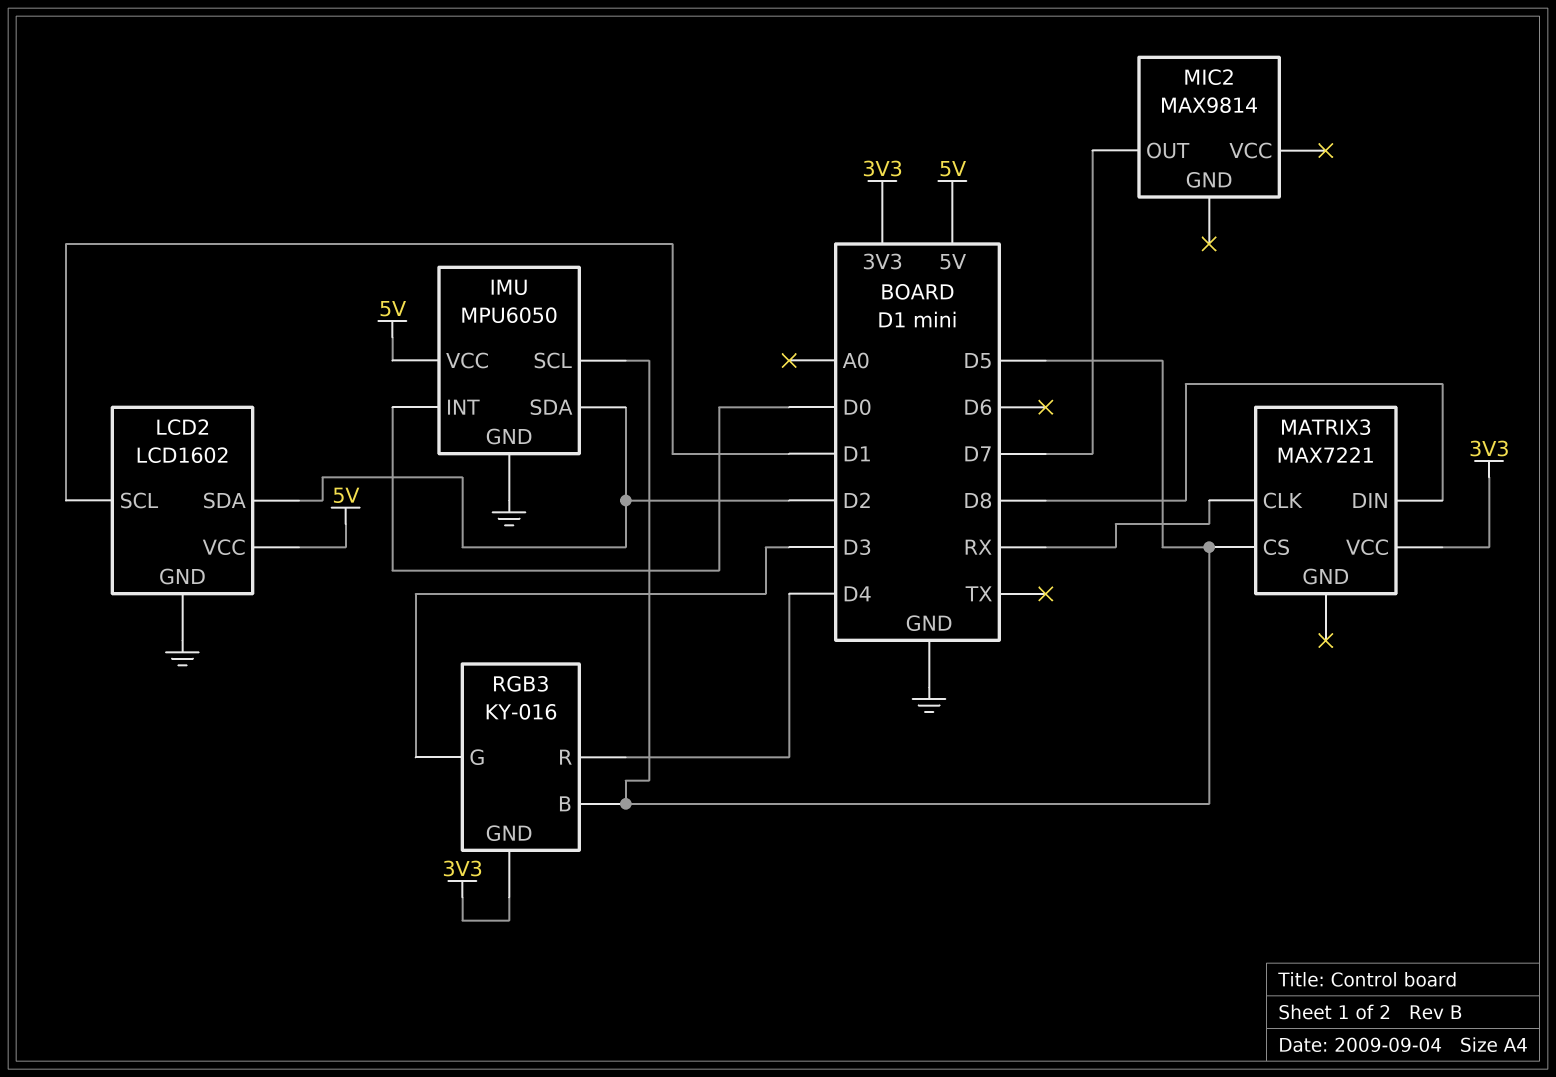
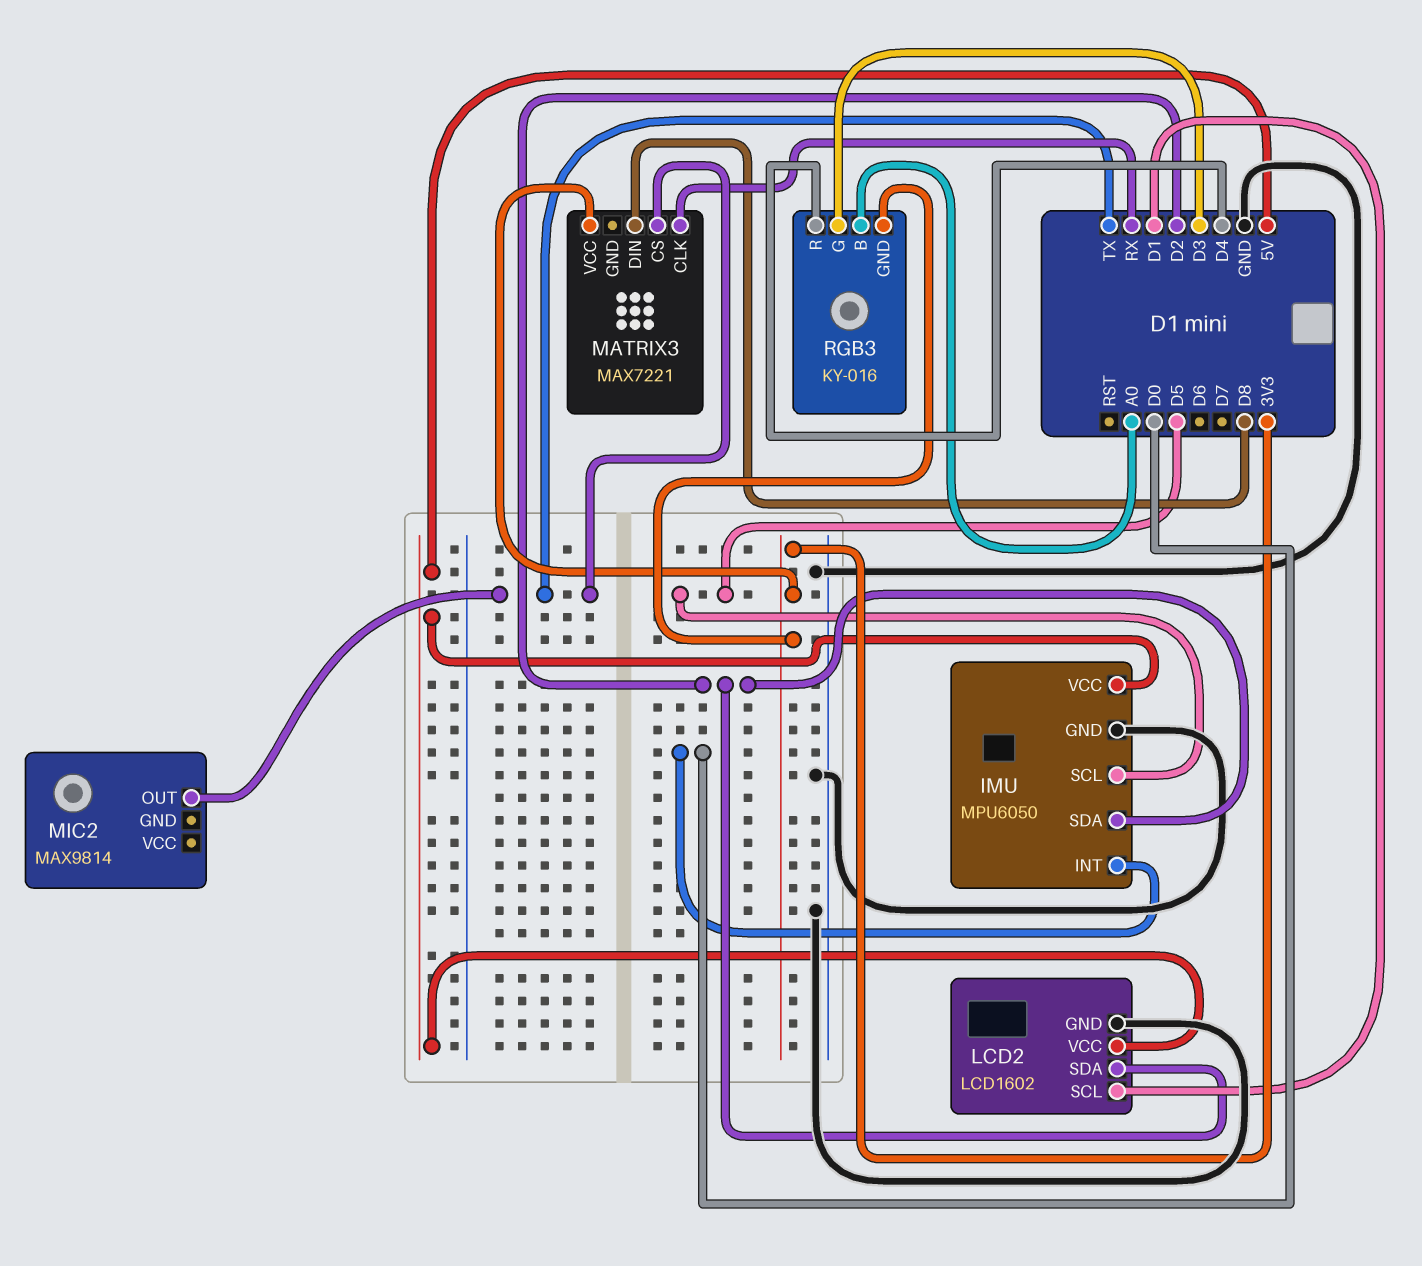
MATRIX3 pin CS: D5 -> TX
MIC2 pin OUT: D7 -> TX
RGB3 pin B: D5 -> A0

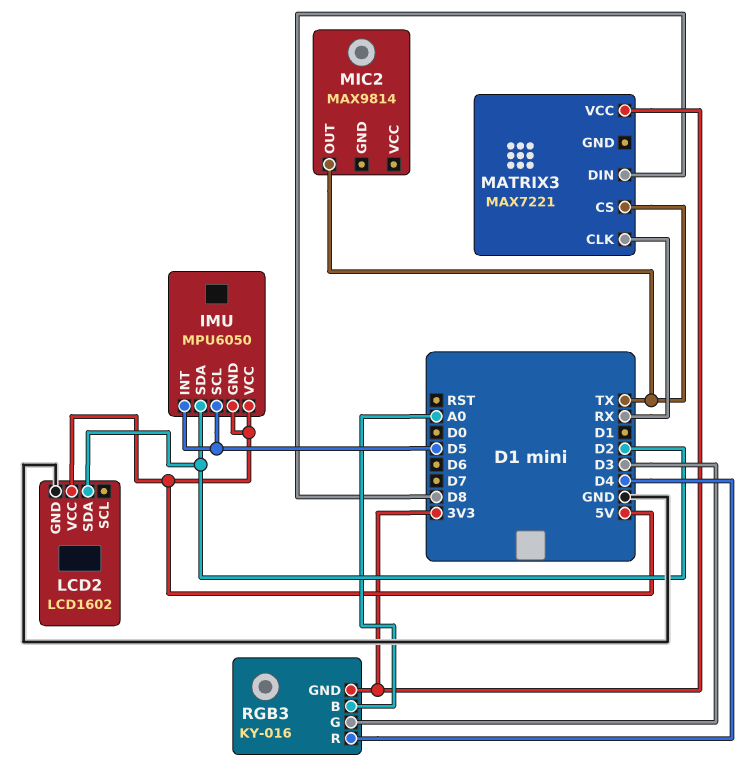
IMU pin GND: GND -> 5V
IMU pin INT: D0 -> D5
LCD2 pin SCL: D1 -> none

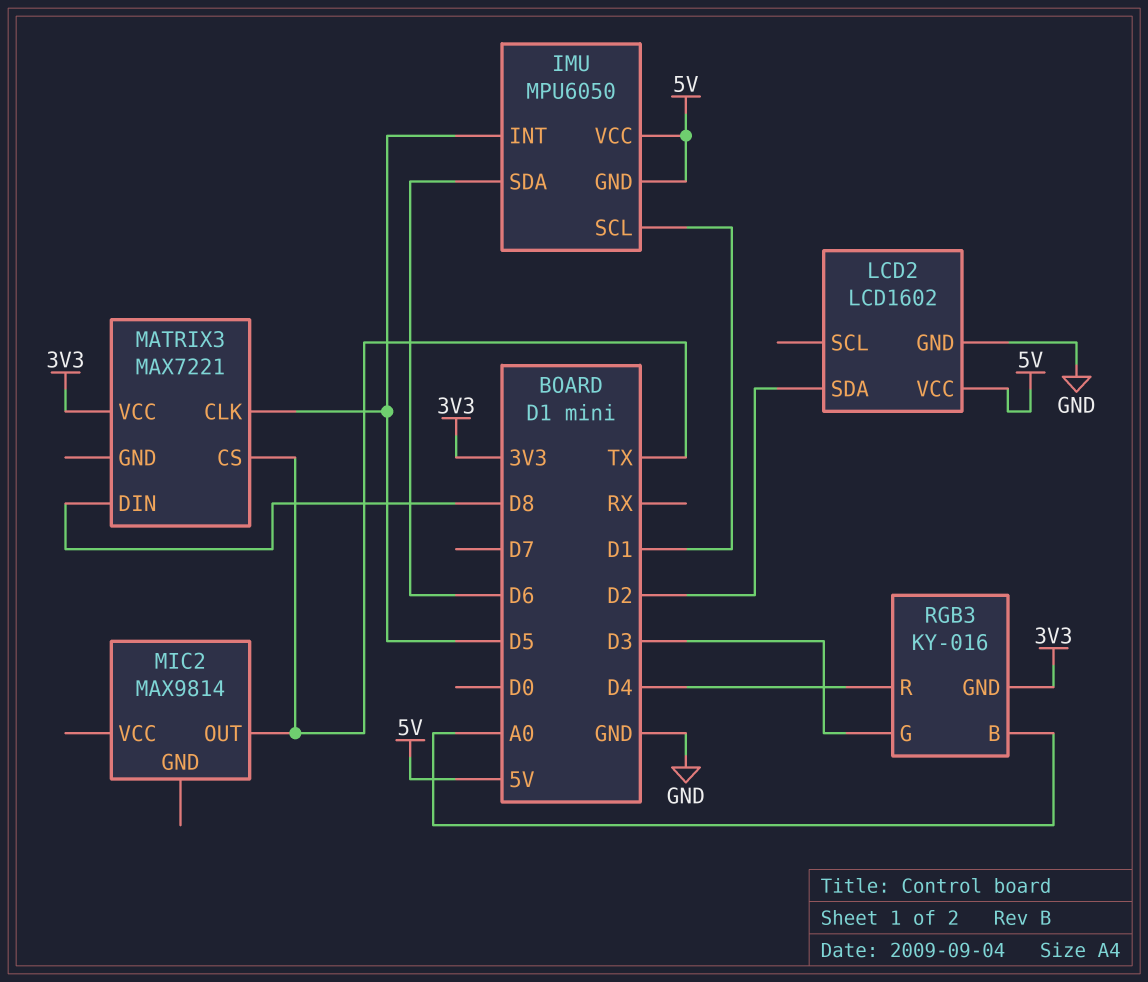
IMU pin SCL: D5 -> D1
IMU pin SDA: D2 -> D6
MATRIX3 pin CLK: RX -> D5

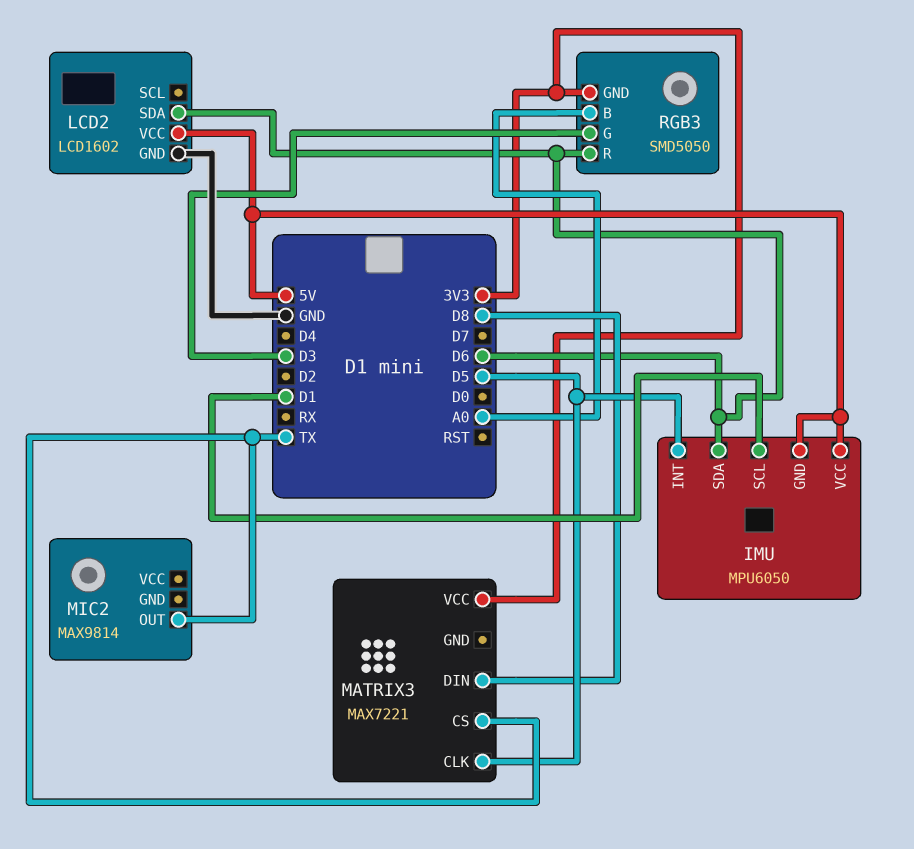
LCD2 pin SDA: D2 -> D6
RGB3: KY-016 -> SMD5050
RGB3 pin R: D4 -> D6

